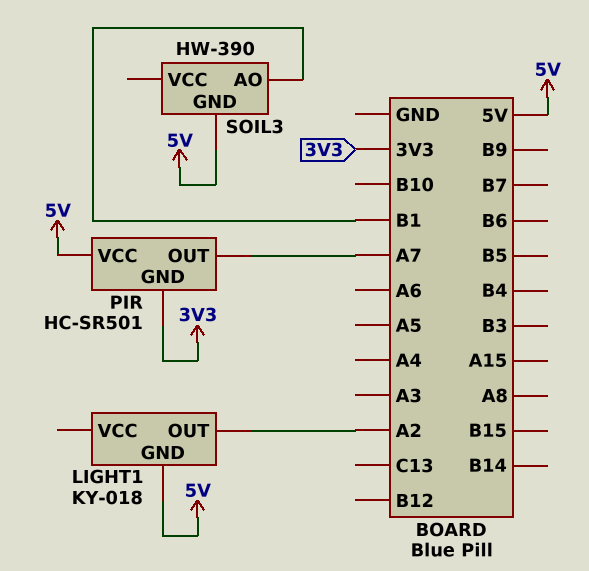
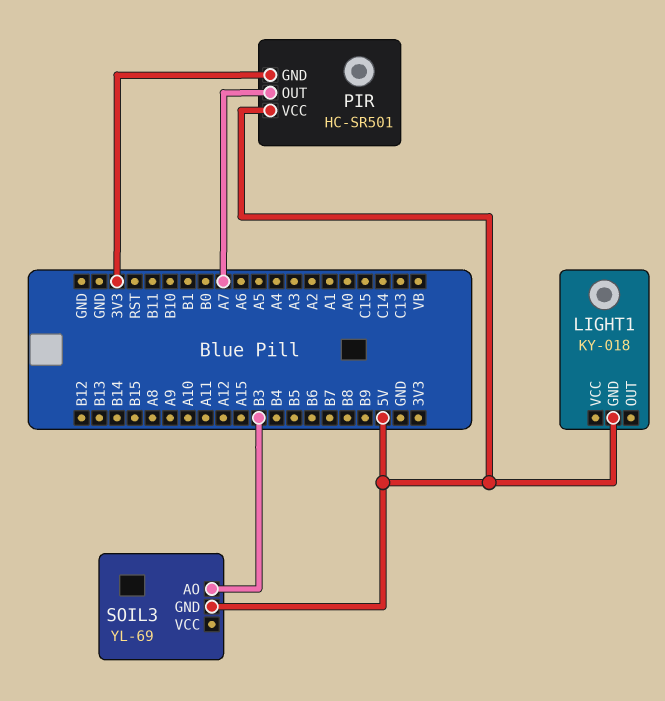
LIGHT1 pin OUT: A2 -> none
SOIL3: HW-390 -> YL-69
SOIL3 pin AO: B1 -> B3

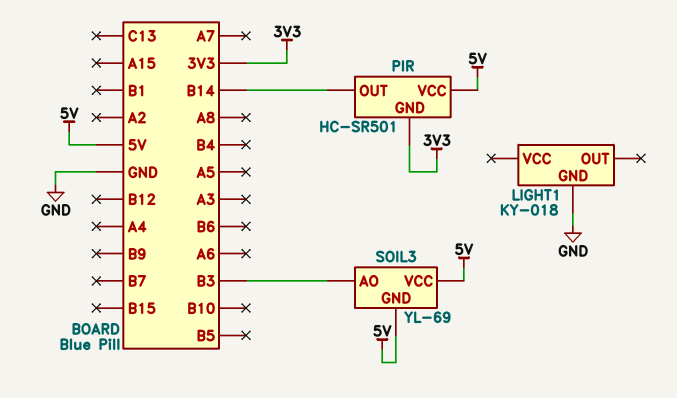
LIGHT1 pin GND: 5V -> GND
PIR pin OUT: A7 -> B14
SOIL3 pin VCC: none -> 5V

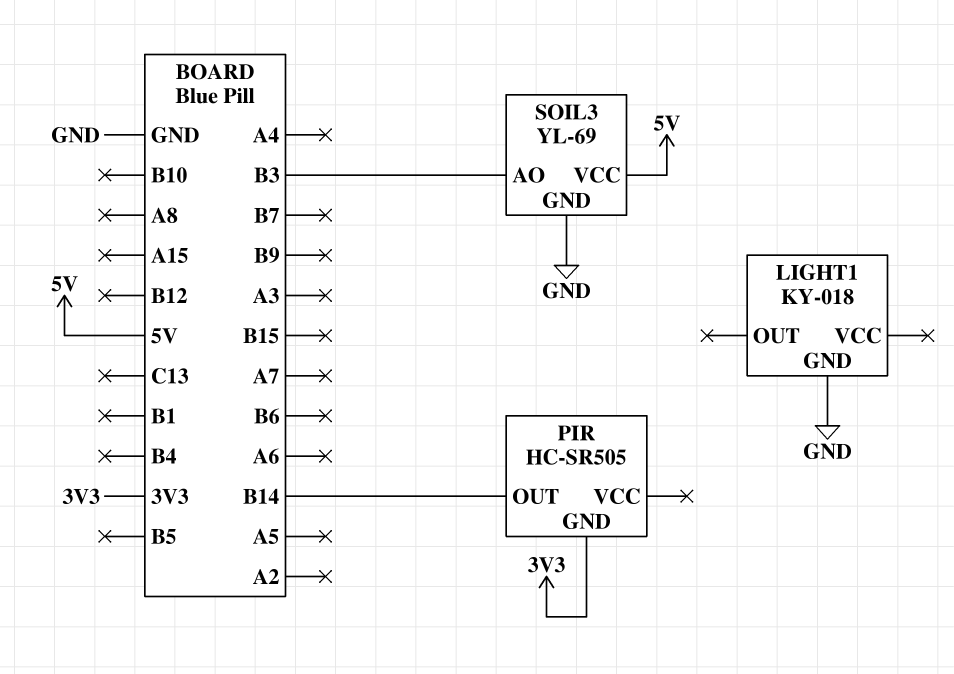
PIR: HC-SR501 -> HC-SR505
PIR pin VCC: 5V -> none
SOIL3 pin GND: 5V -> GND

